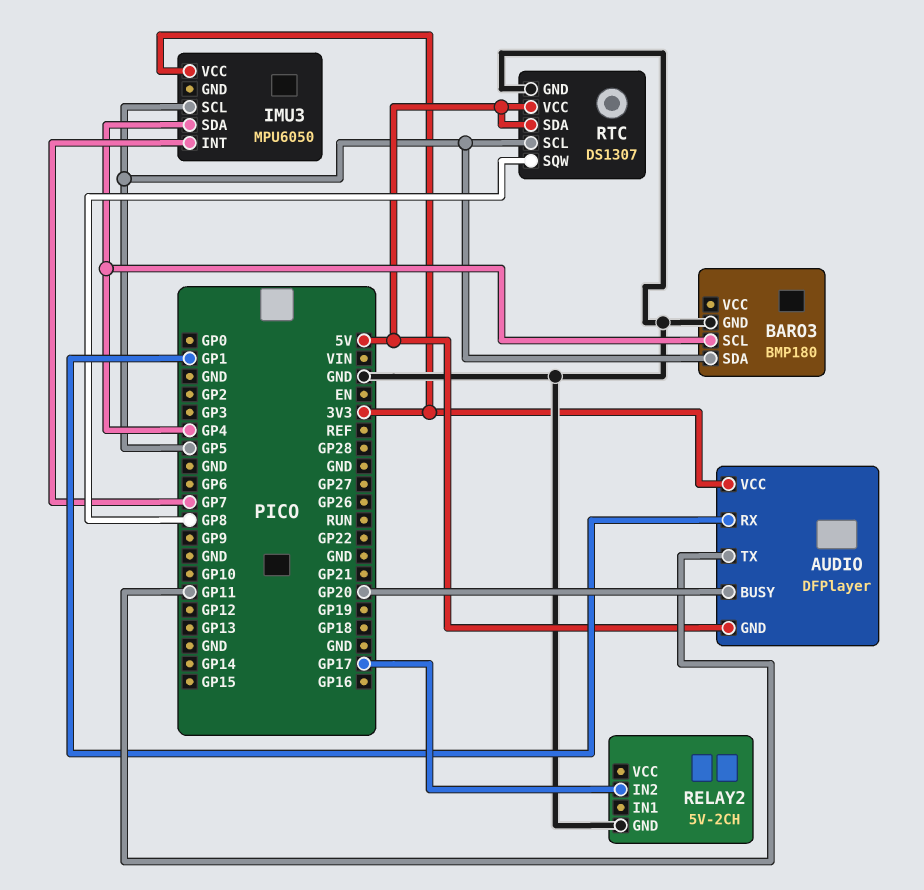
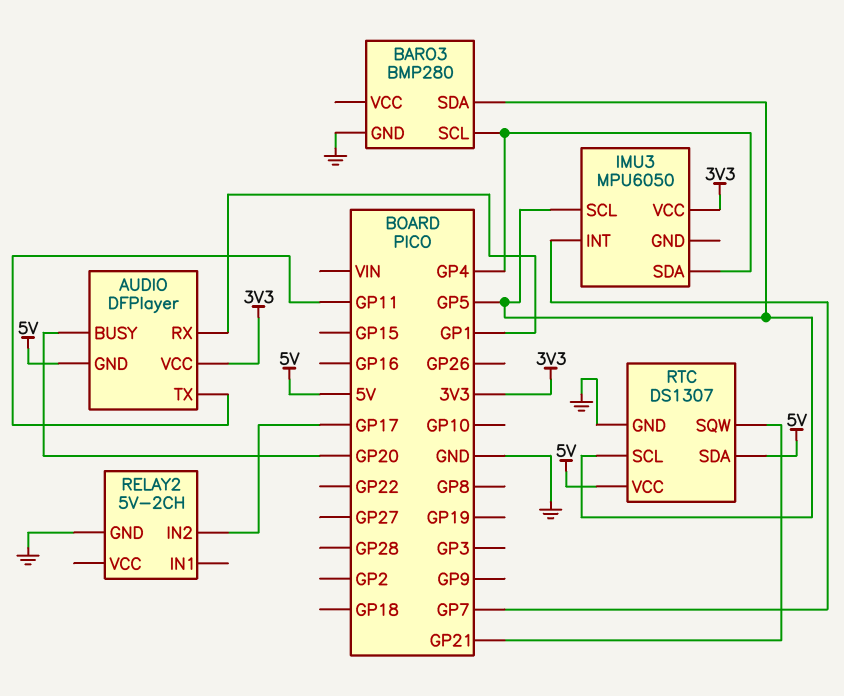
BARO3: BMP180 -> BMP280
RTC pin SQW: GP8 -> GP21

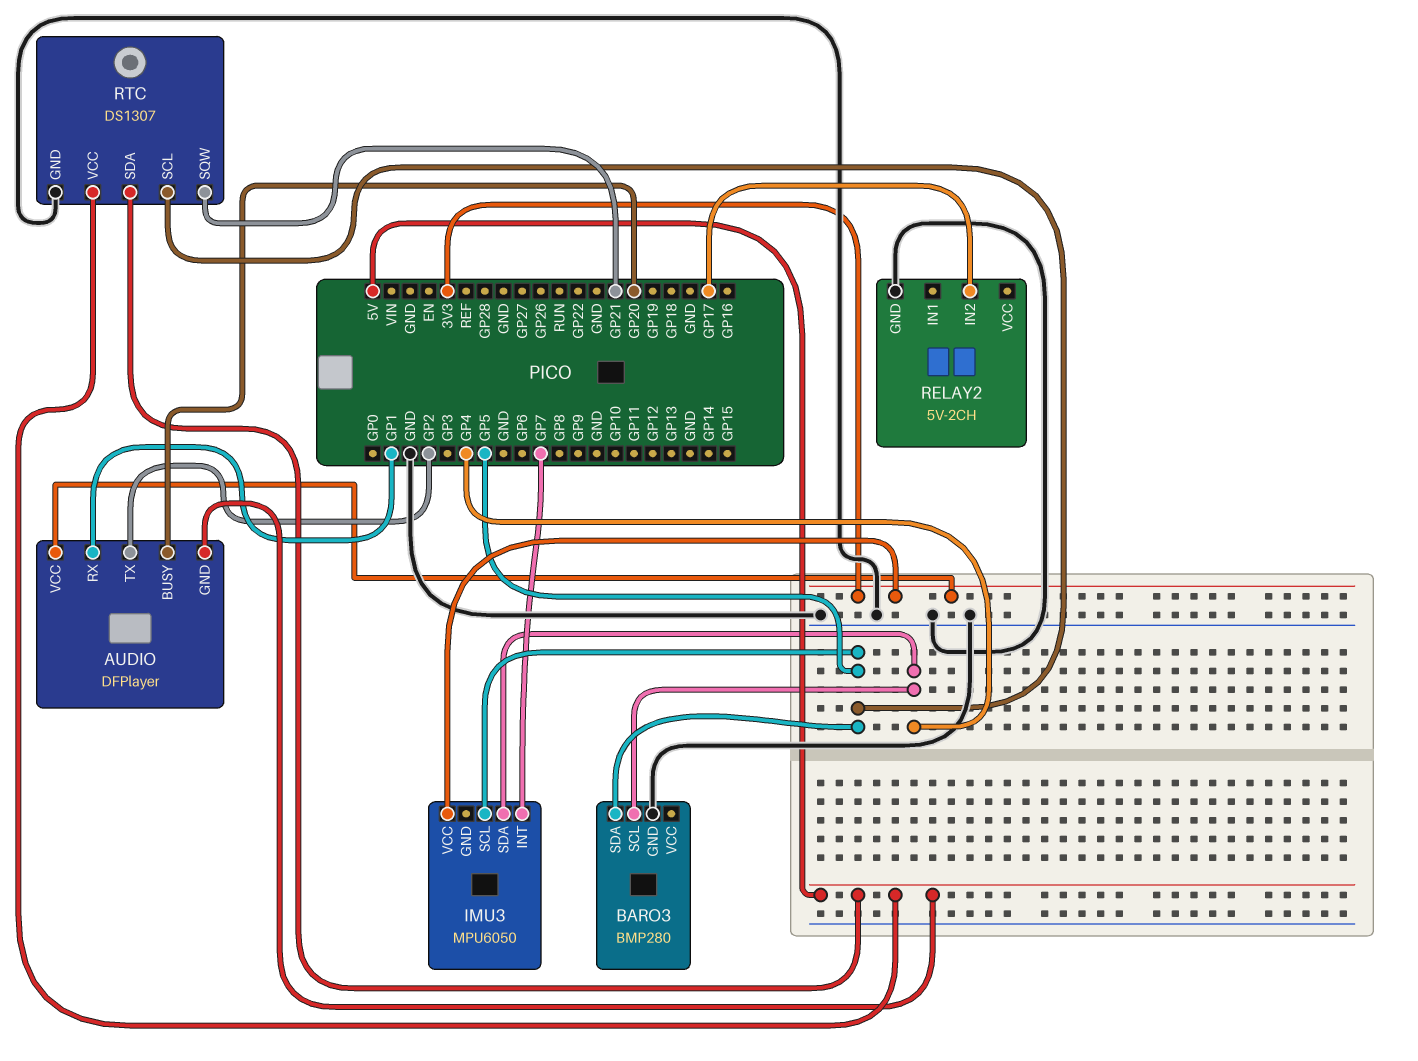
AUDIO pin TX: GP11 -> GP2

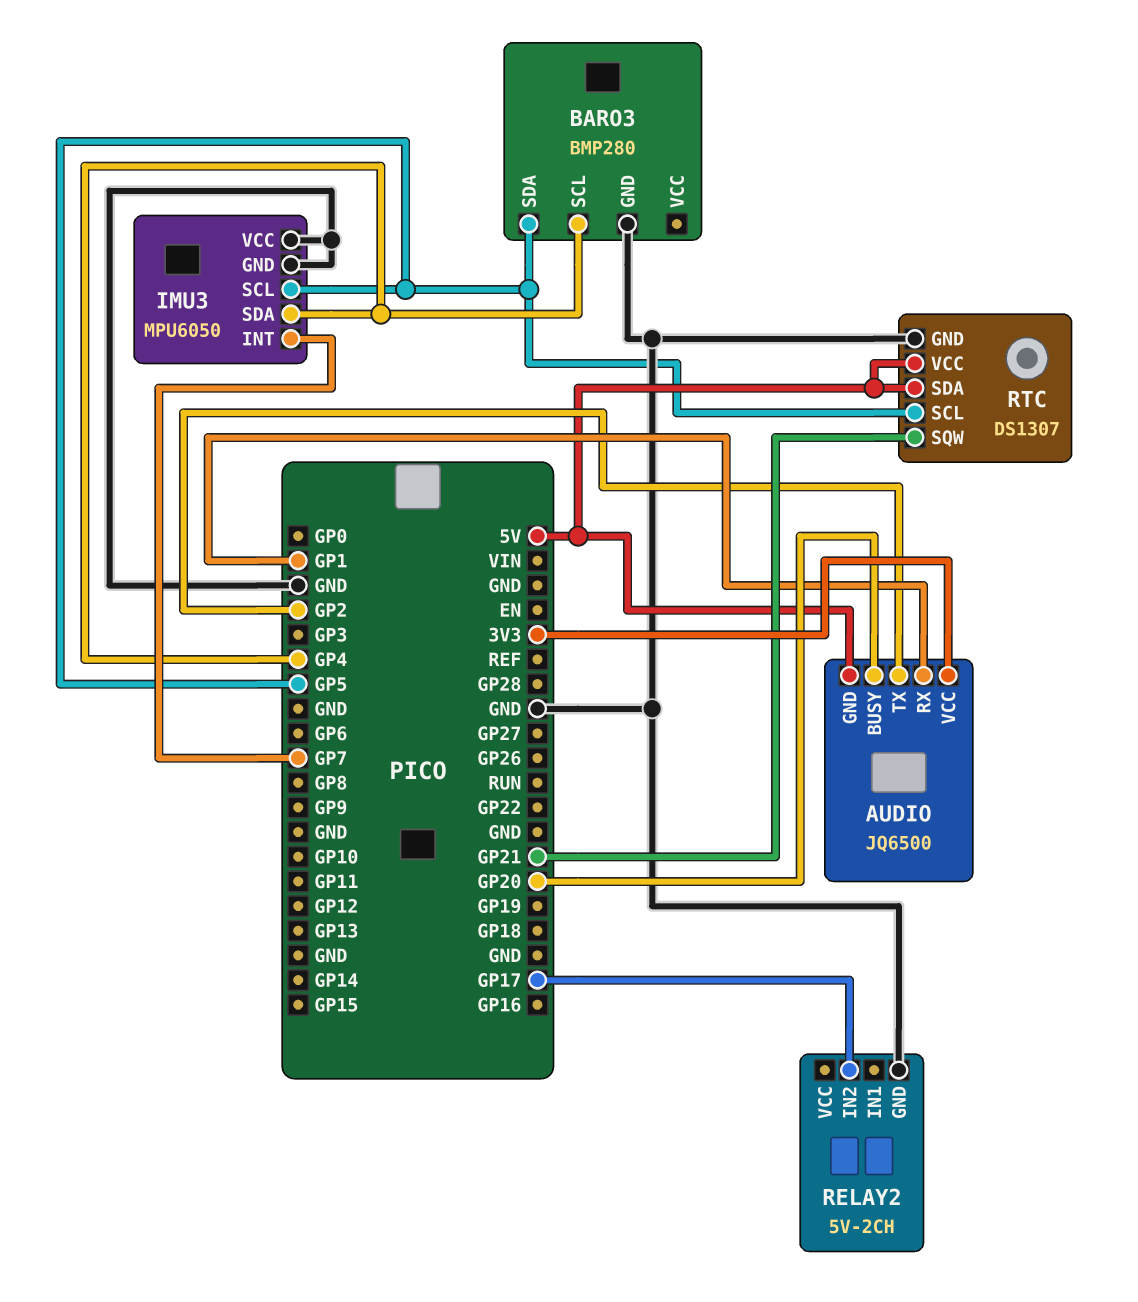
AUDIO: DFPlayer -> JQ6500
IMU3 pin GND: none -> GND
IMU3 pin VCC: 3V3 -> GND

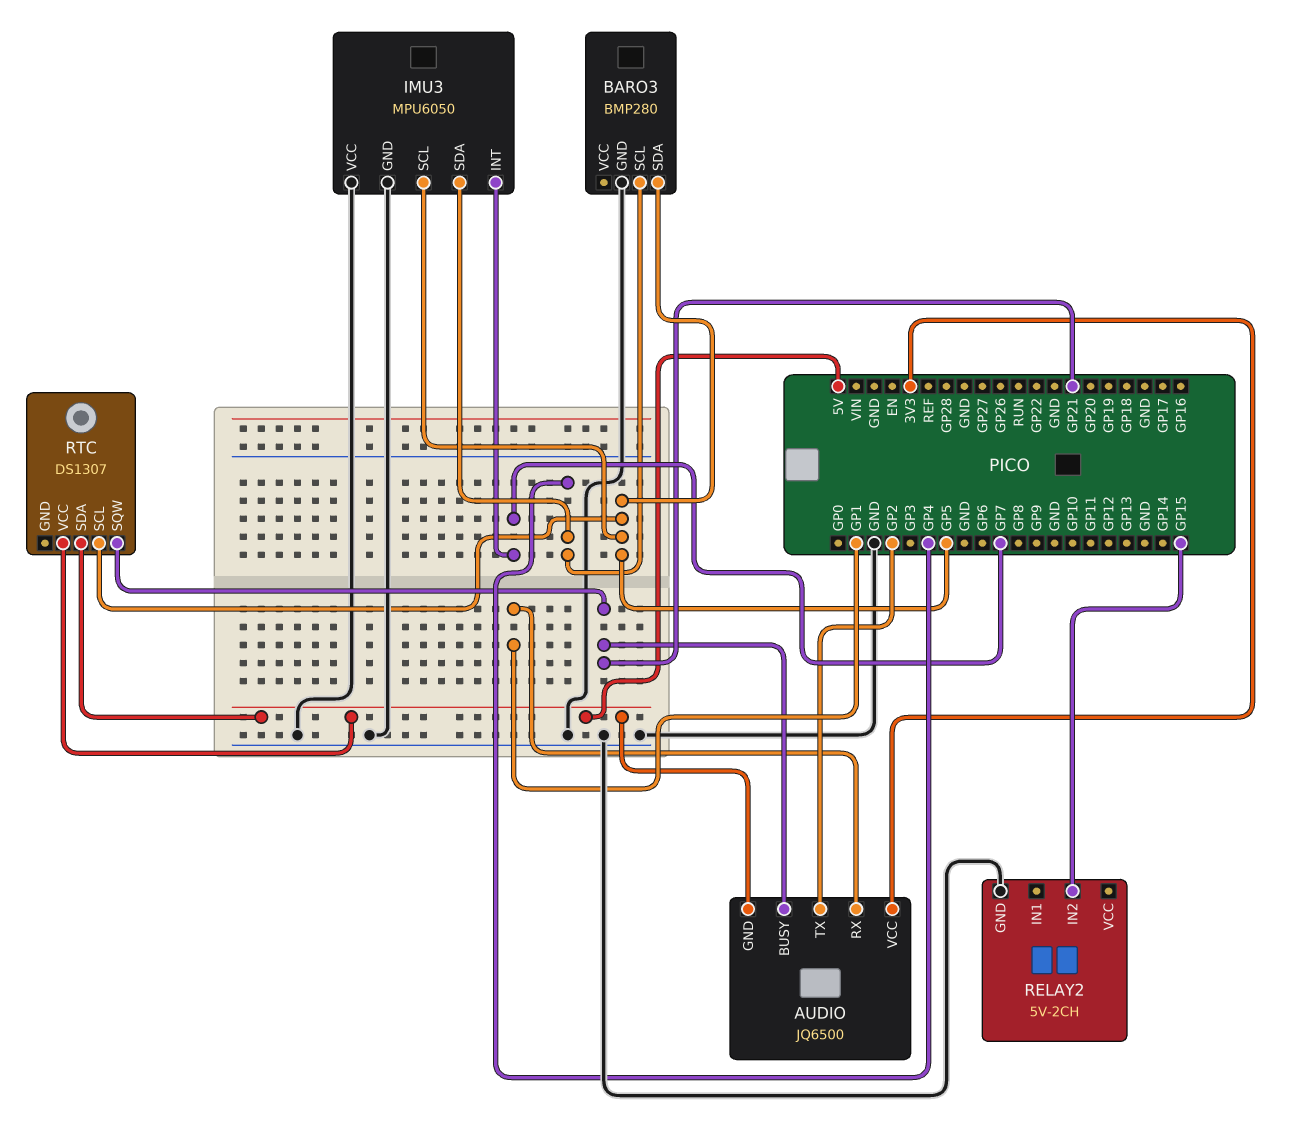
AUDIO pin BUSY: GP20 -> GP21
RELAY2 pin IN2: GP17 -> GP15
RTC pin GND: GND -> none

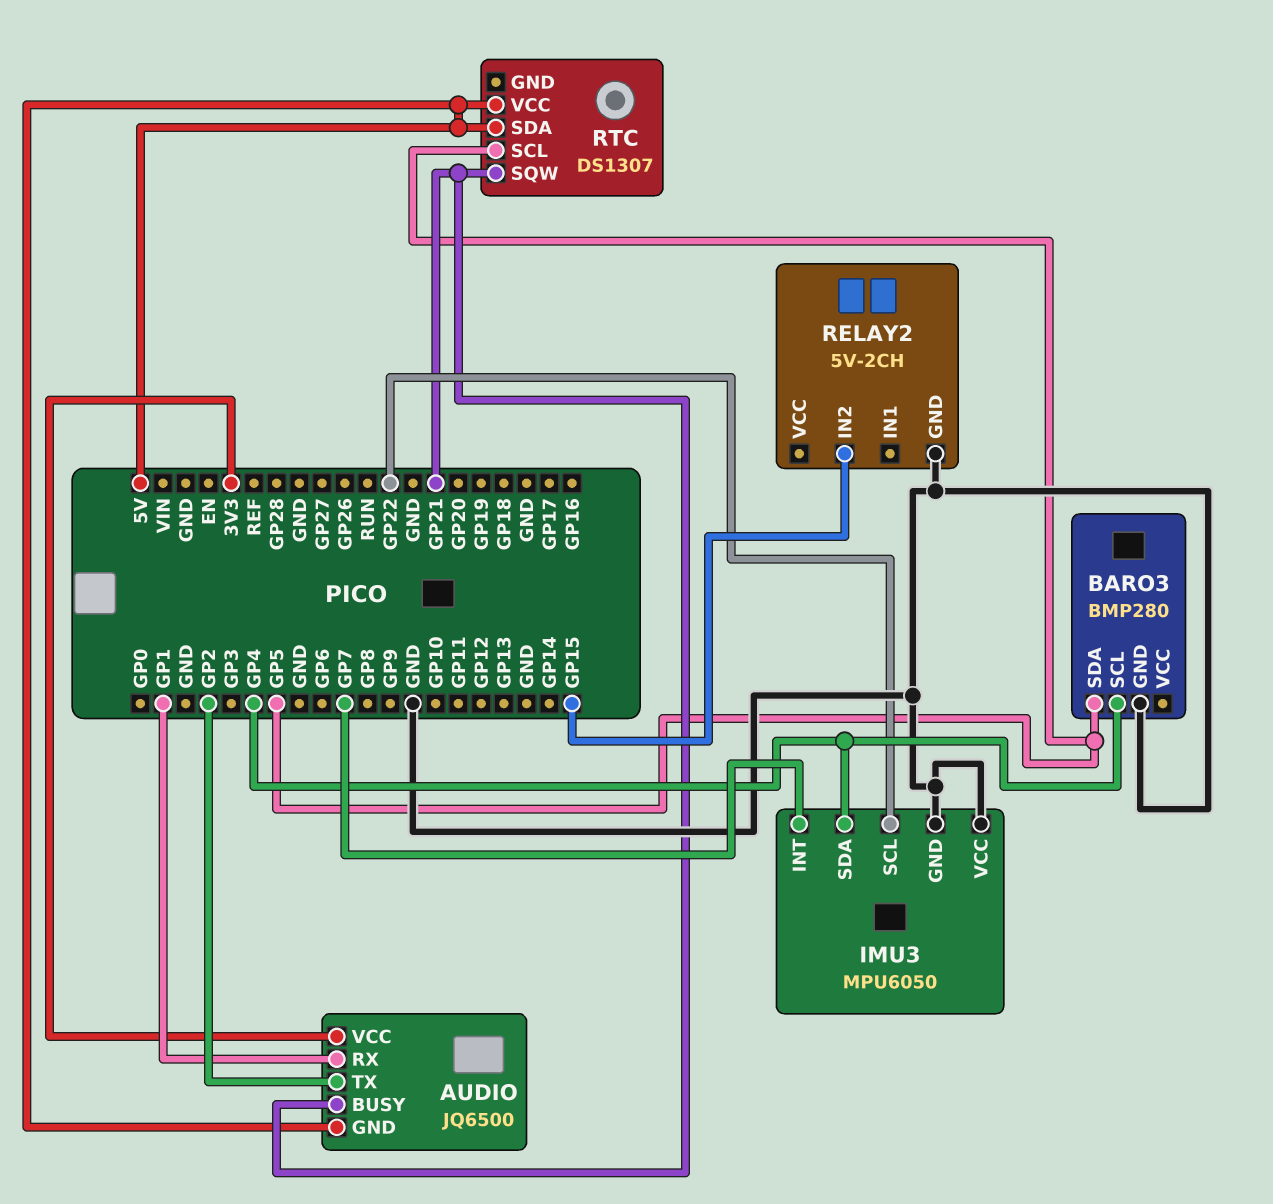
IMU3 pin SCL: GP5 -> GP22

